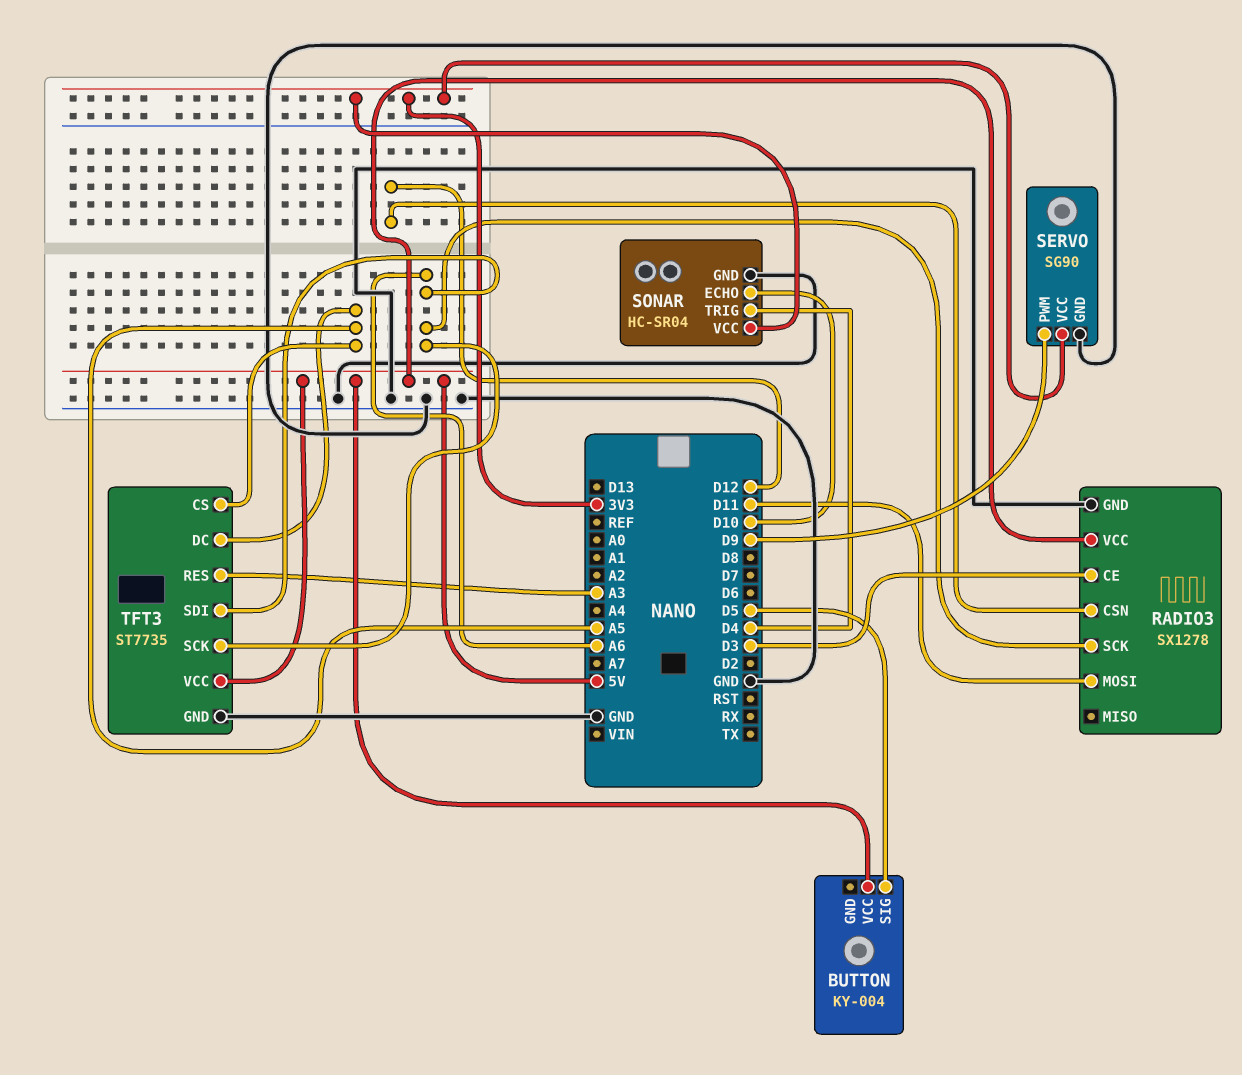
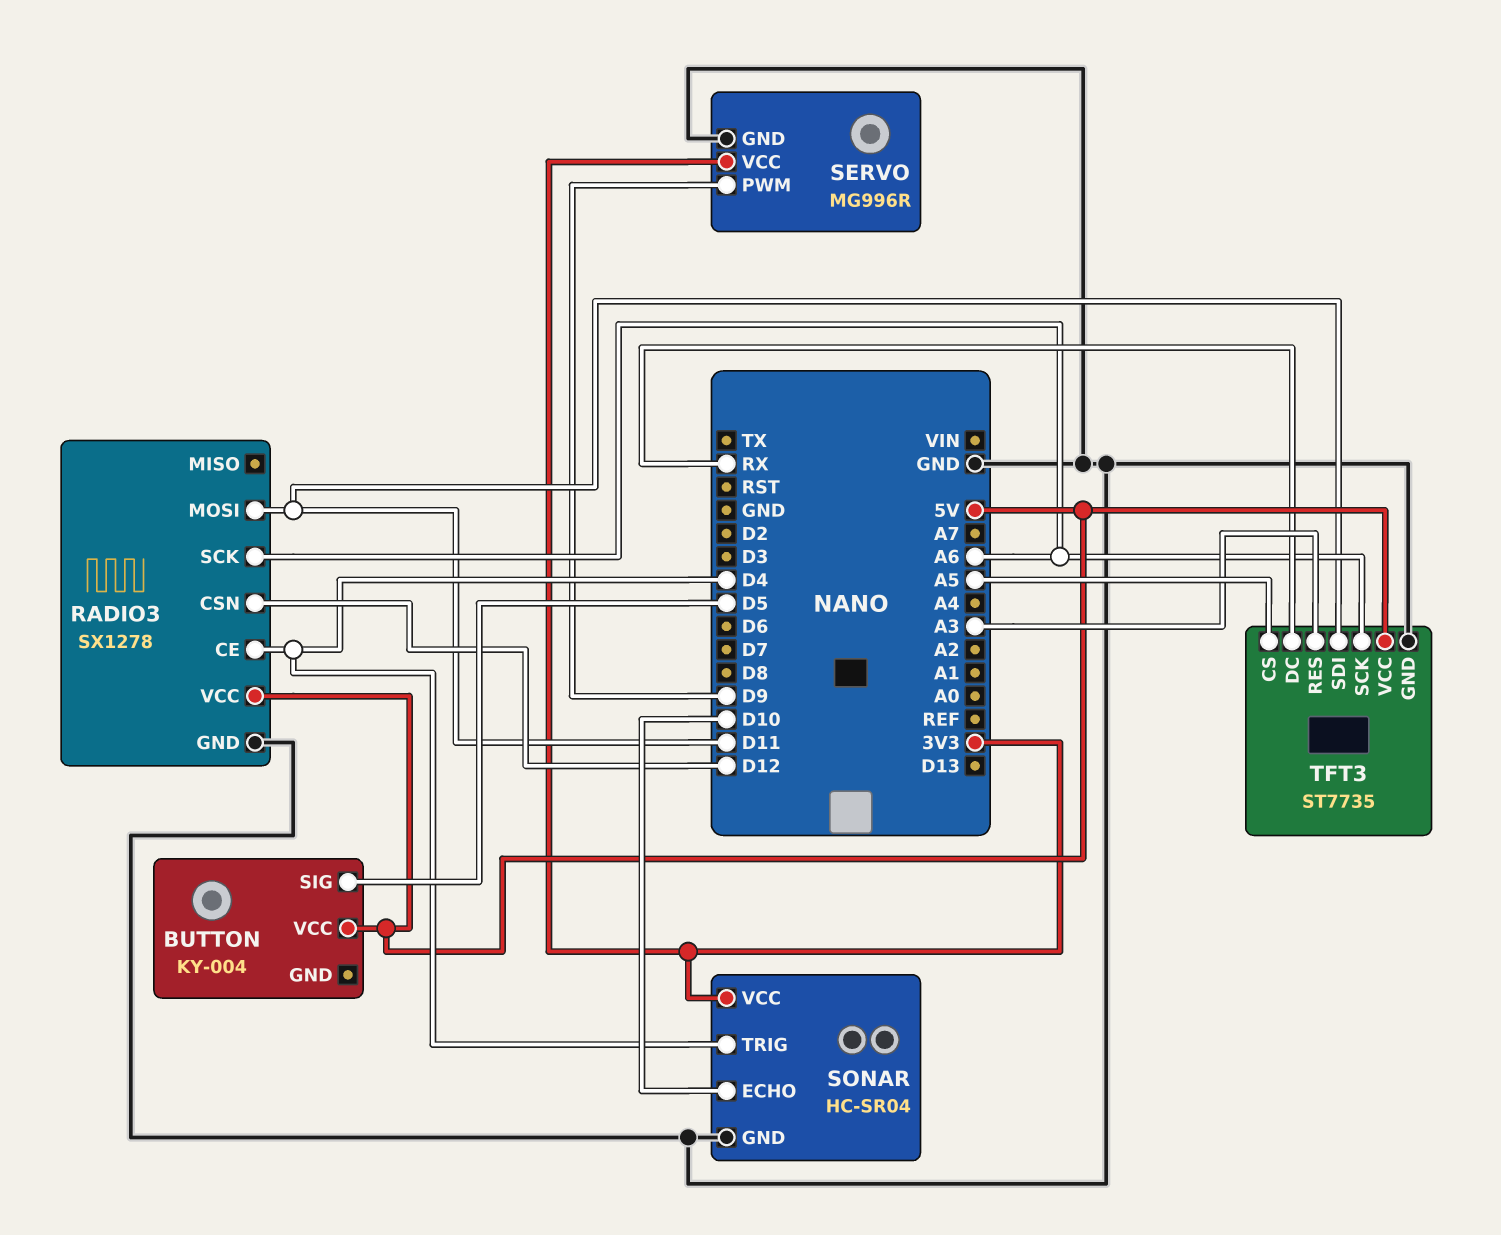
RADIO3 pin CE: D3 -> D4
SERVO: SG90 -> MG996R
TFT3 pin DC: A5 -> RX
TFT3 pin SDI: A6 -> D11

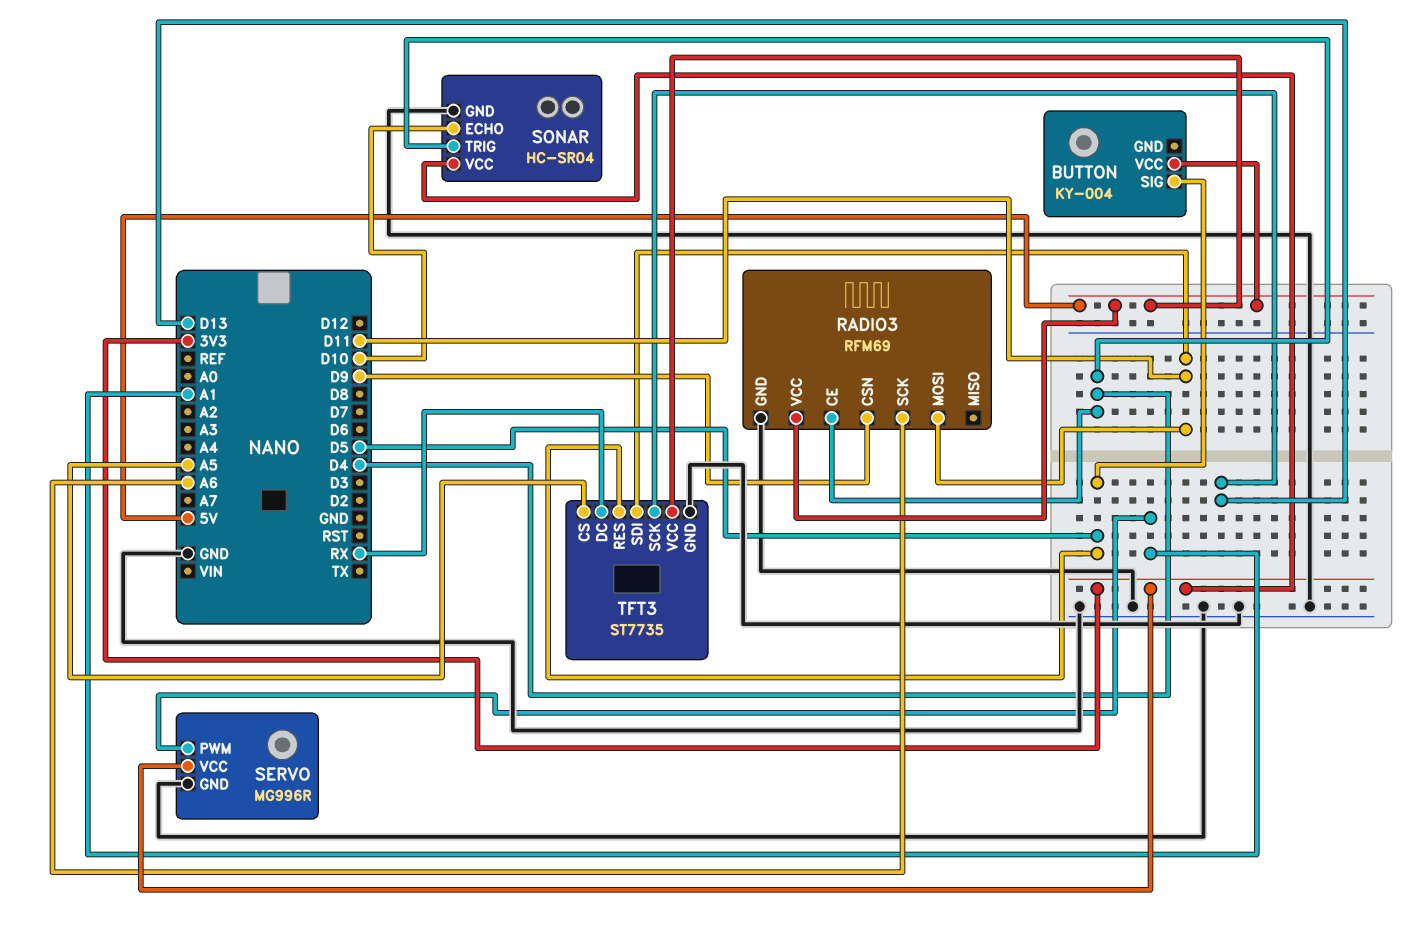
RADIO3: SX1278 -> RFM69
RADIO3 pin CSN: D12 -> D9
SERVO pin PWM: D9 -> A1
TFT3 pin RES: A3 -> D5
TFT3 pin SCK: A6 -> D13

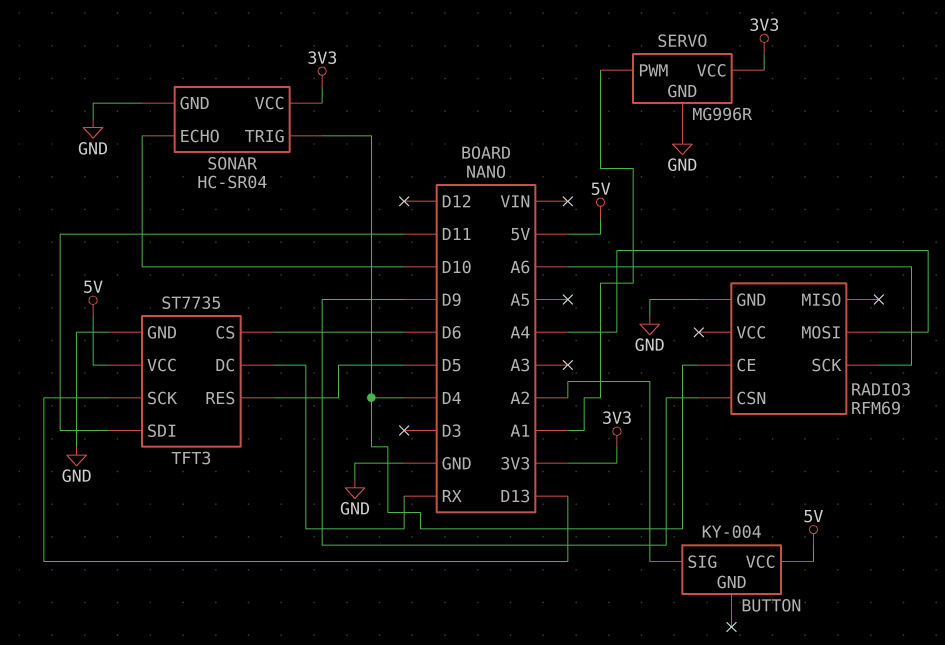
BUTTON pin SIG: D5 -> A2
RADIO3 pin MOSI: D11 -> A4
RADIO3 pin VCC: 5V -> none
TFT3 pin CS: A5 -> D6

